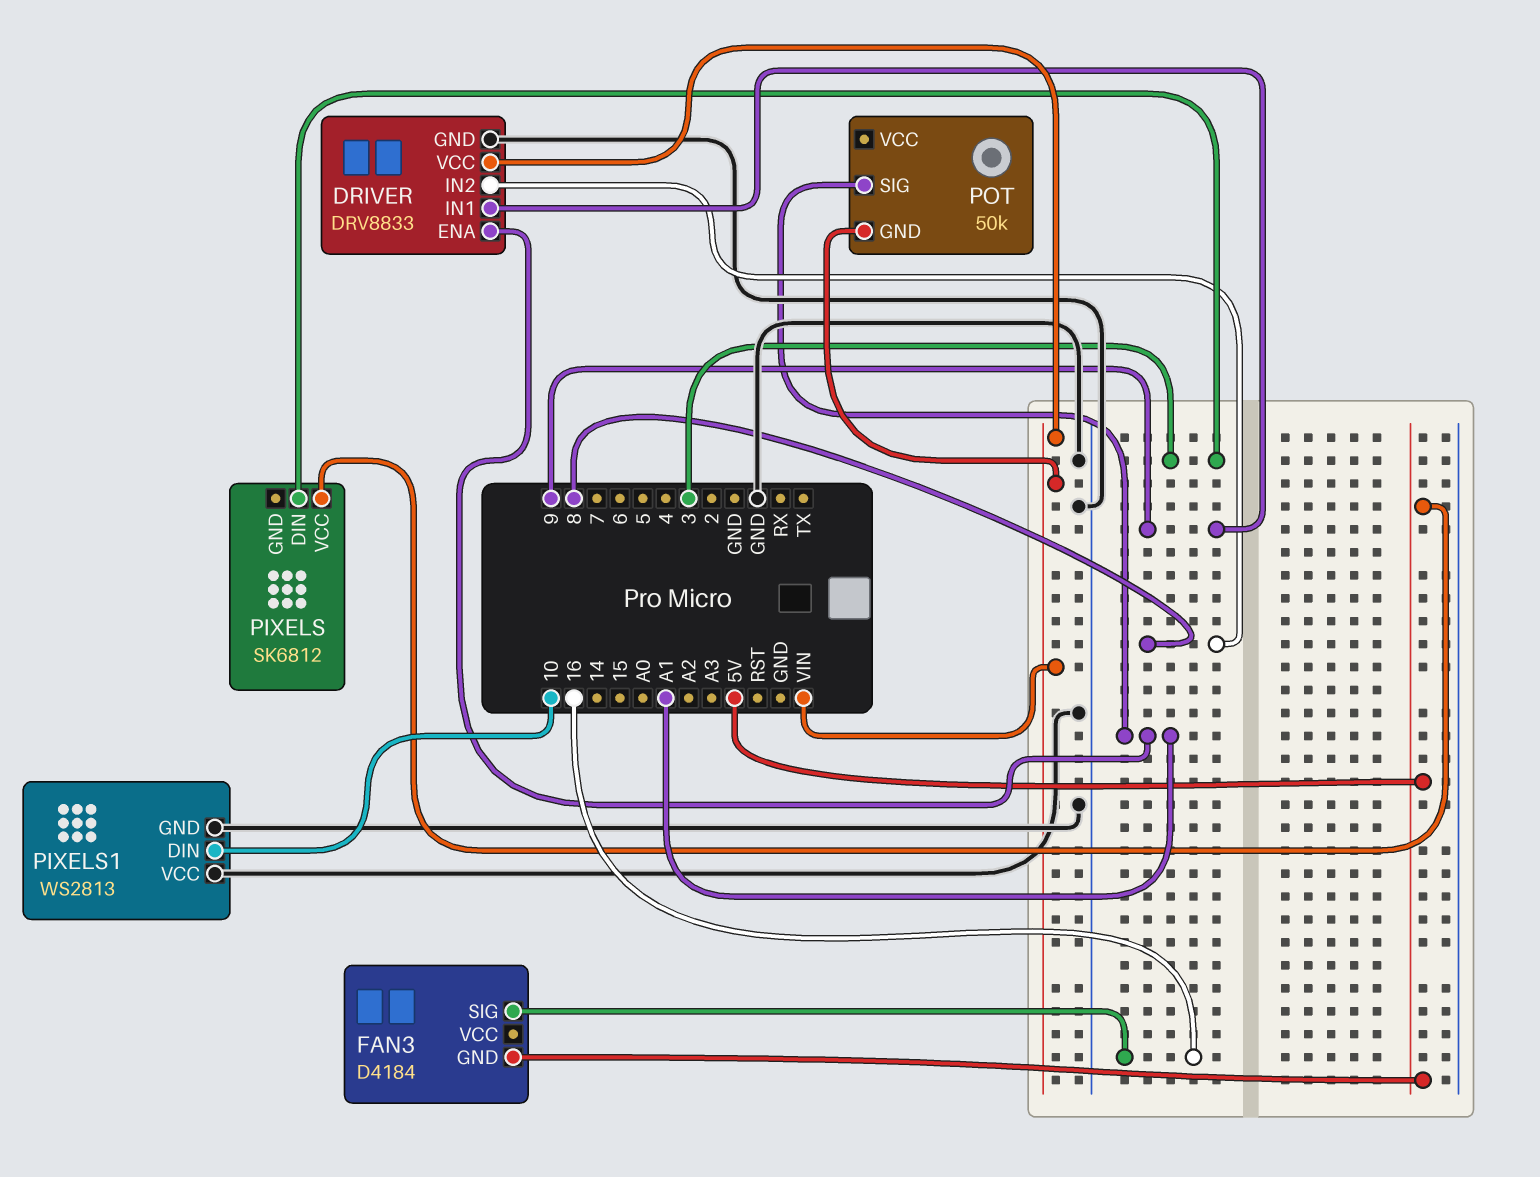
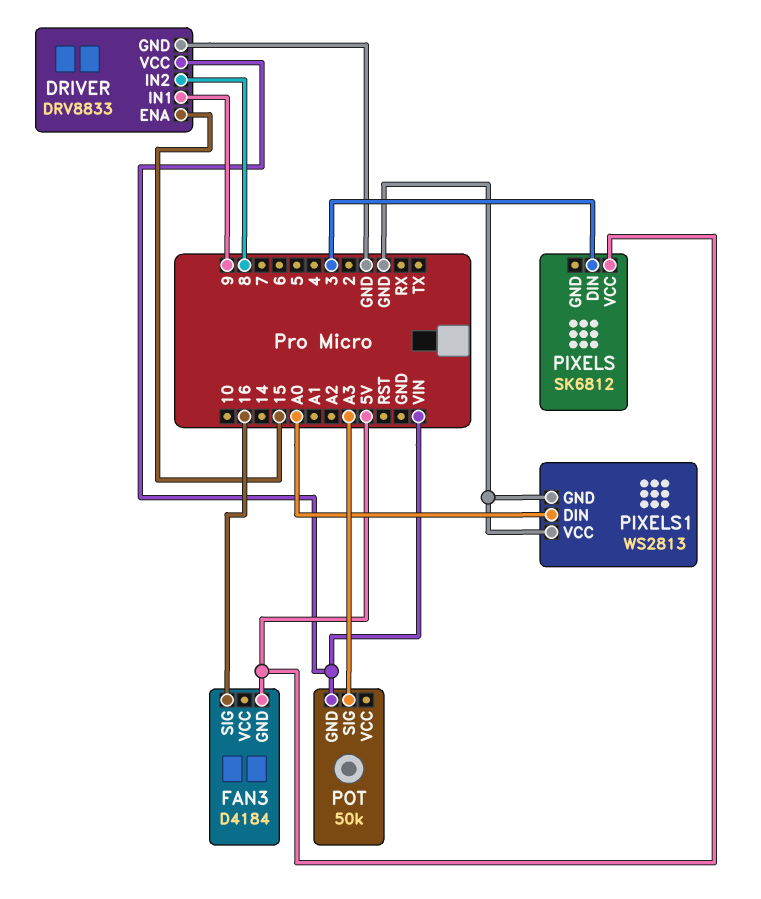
DRIVER pin ENA: A1 -> 15
PIXELS1 pin DIN: 10 -> A0
POT pin SIG: A1 -> A3

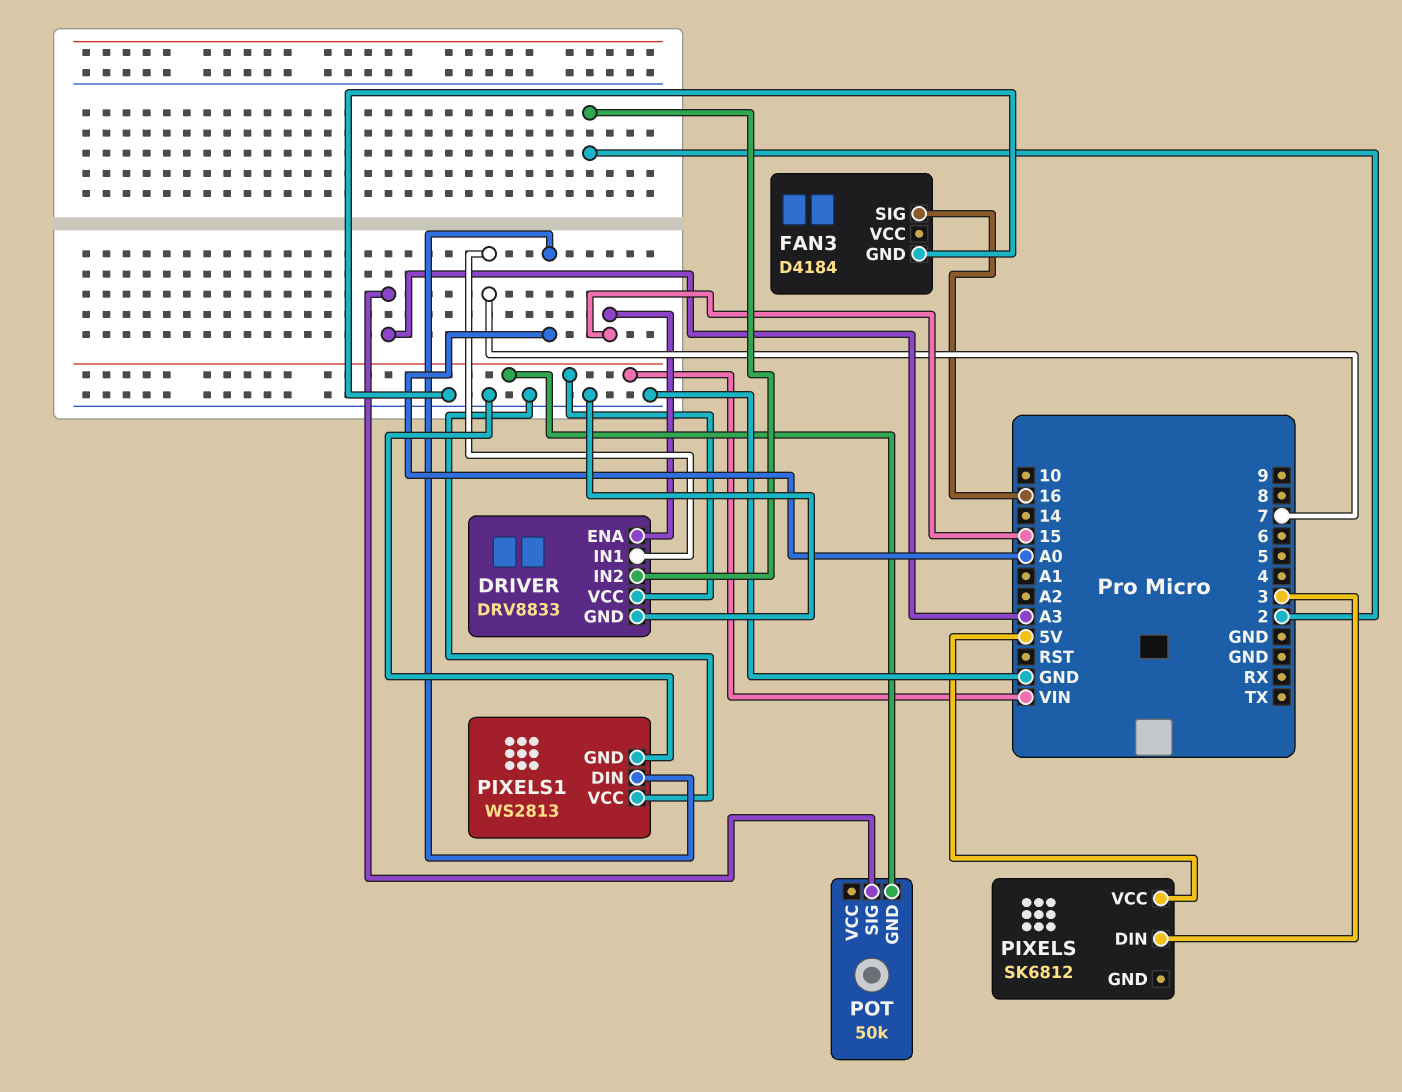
DRIVER pin IN1: 9 -> 7
DRIVER pin IN2: 8 -> 2
FAN3 pin GND: 5V -> GND

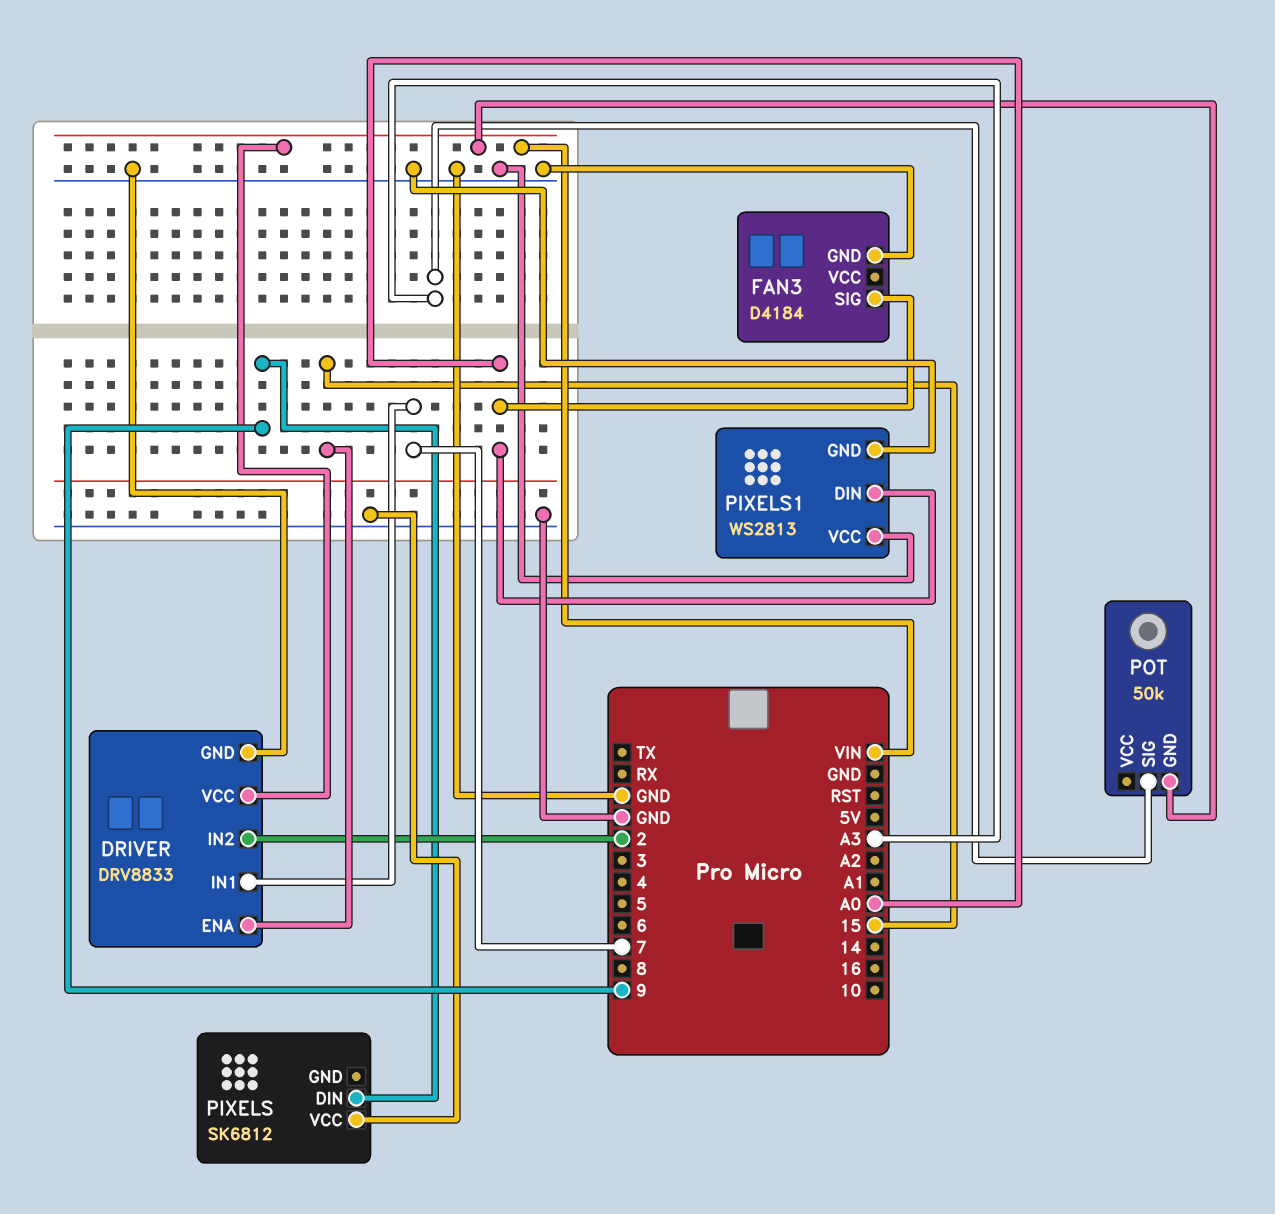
FAN3 pin SIG: 16 -> A0
PIXELS pin DIN: 3 -> 9
PIXELS pin VCC: 5V -> GND

